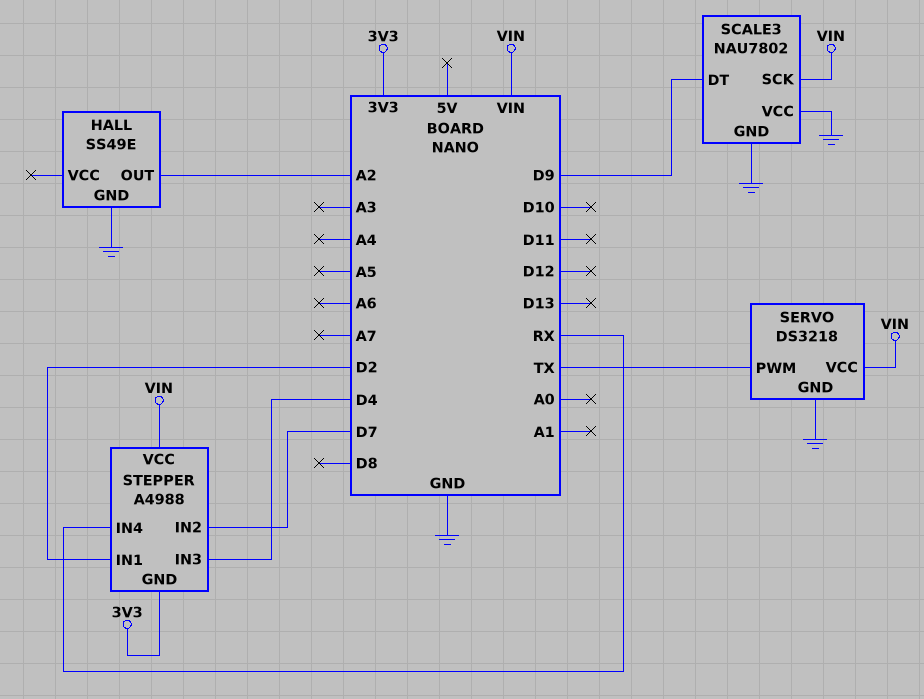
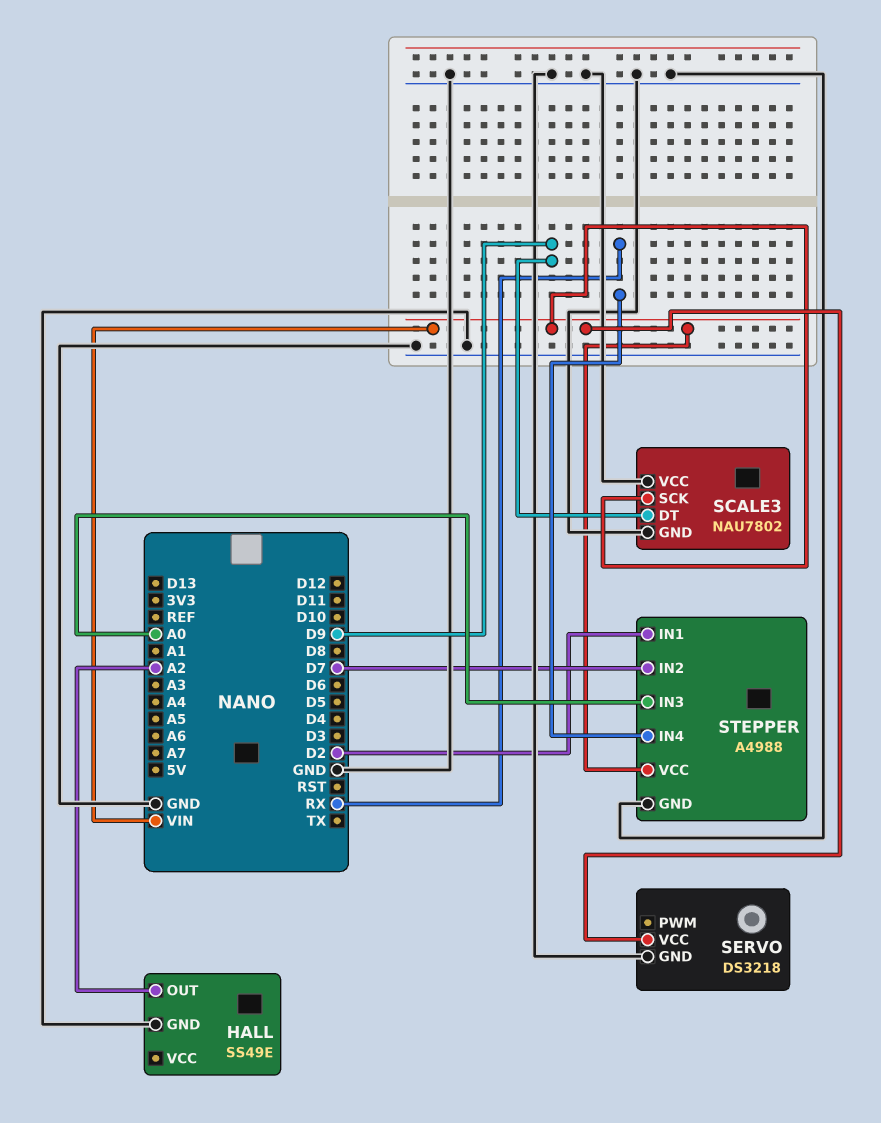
SERVO pin PWM: TX -> none
STEPPER pin GND: 3V3 -> GND
STEPPER pin IN3: D4 -> A0

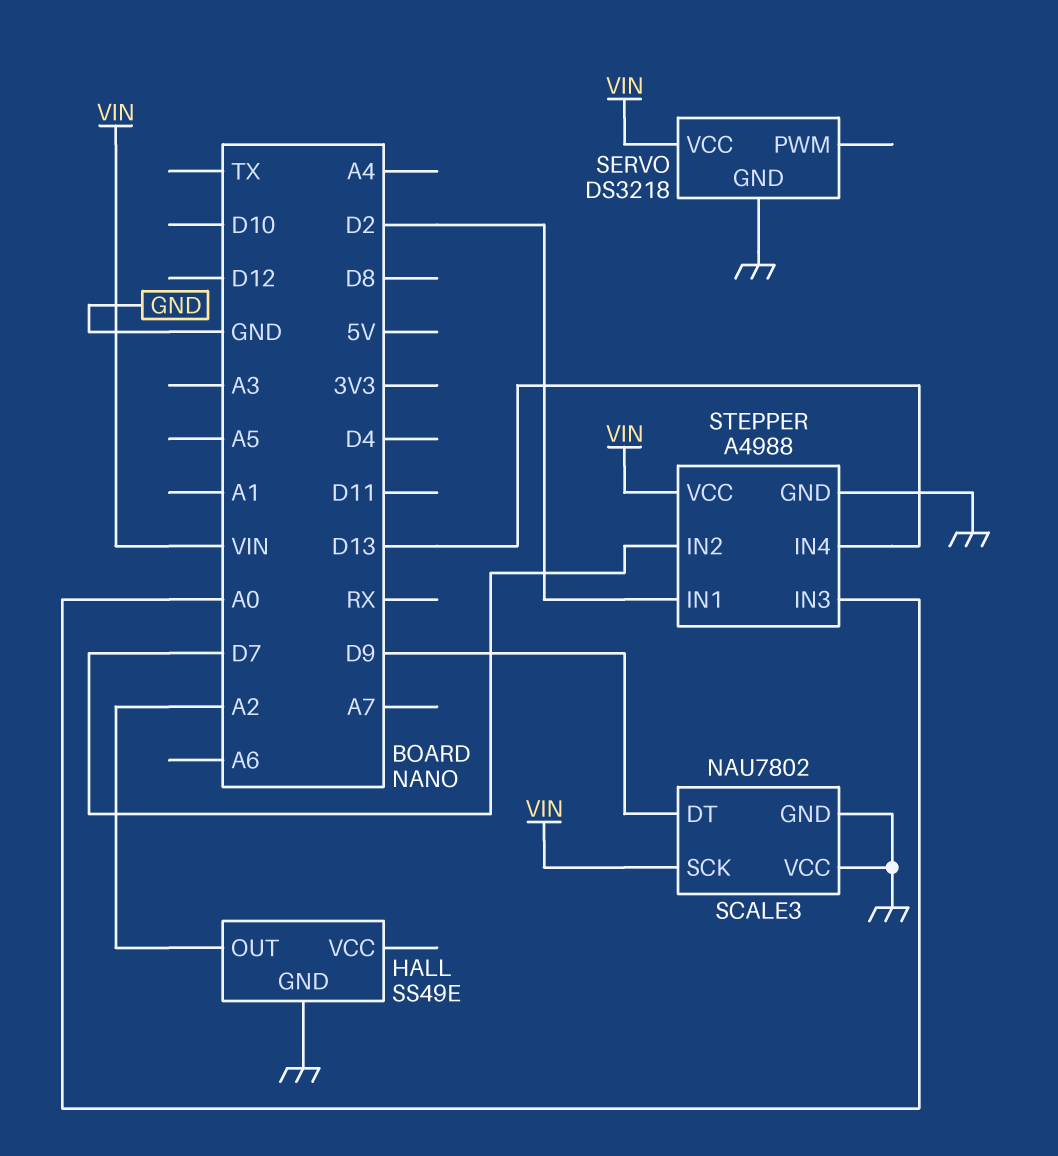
STEPPER pin IN4: RX -> D13

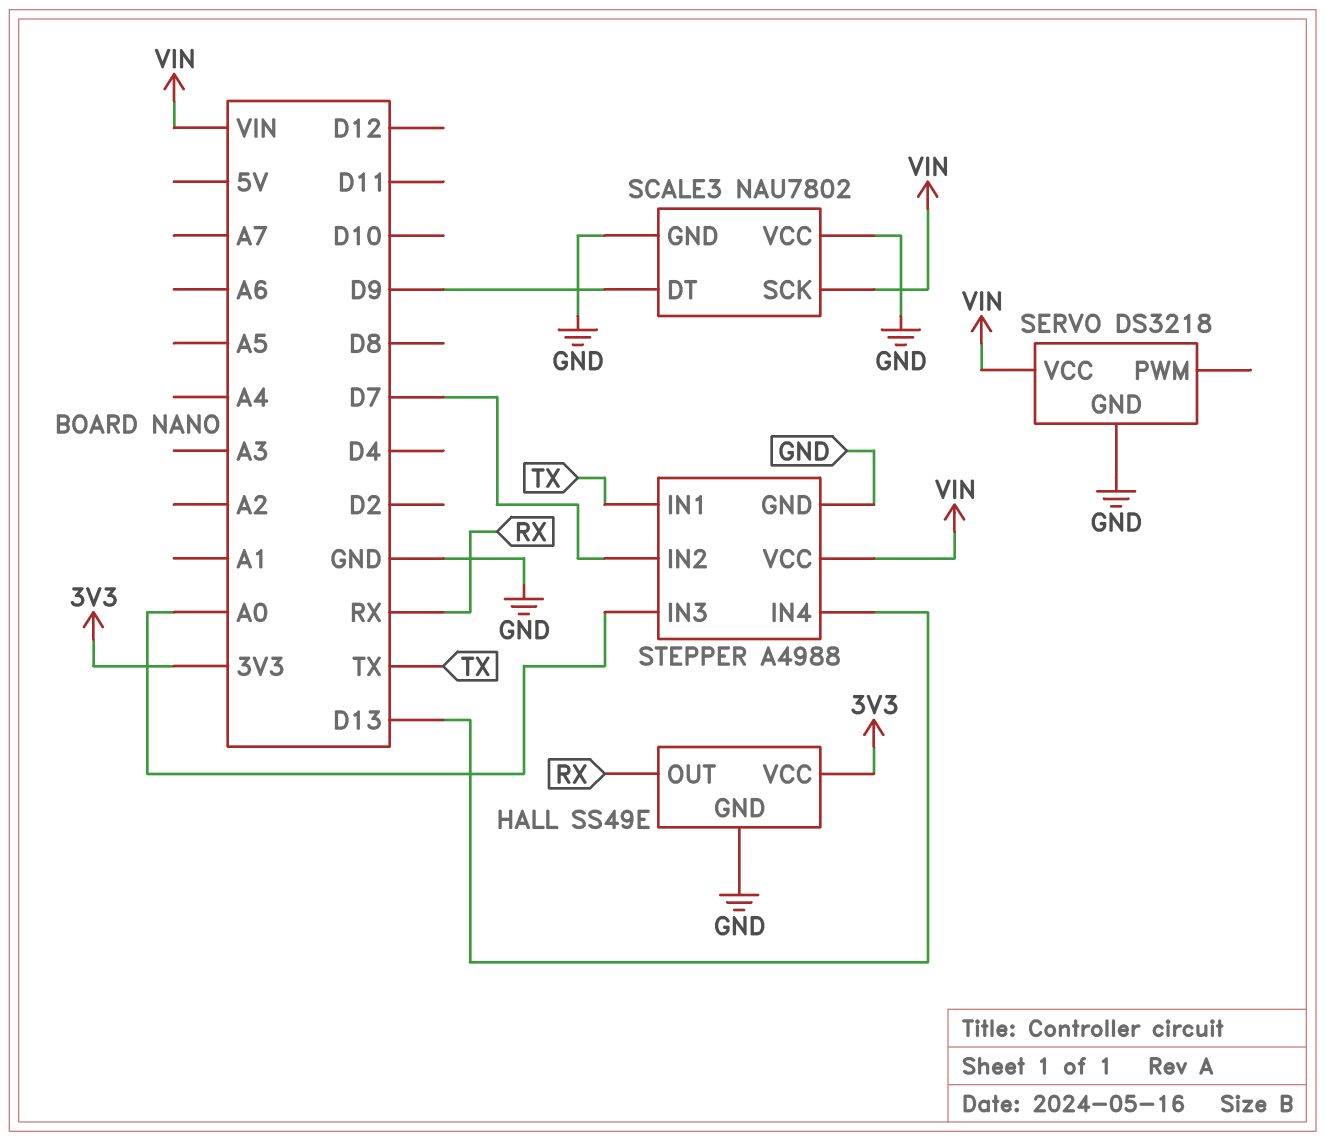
HALL pin OUT: A2 -> RX
HALL pin VCC: none -> 3V3
STEPPER pin IN1: D2 -> TX

